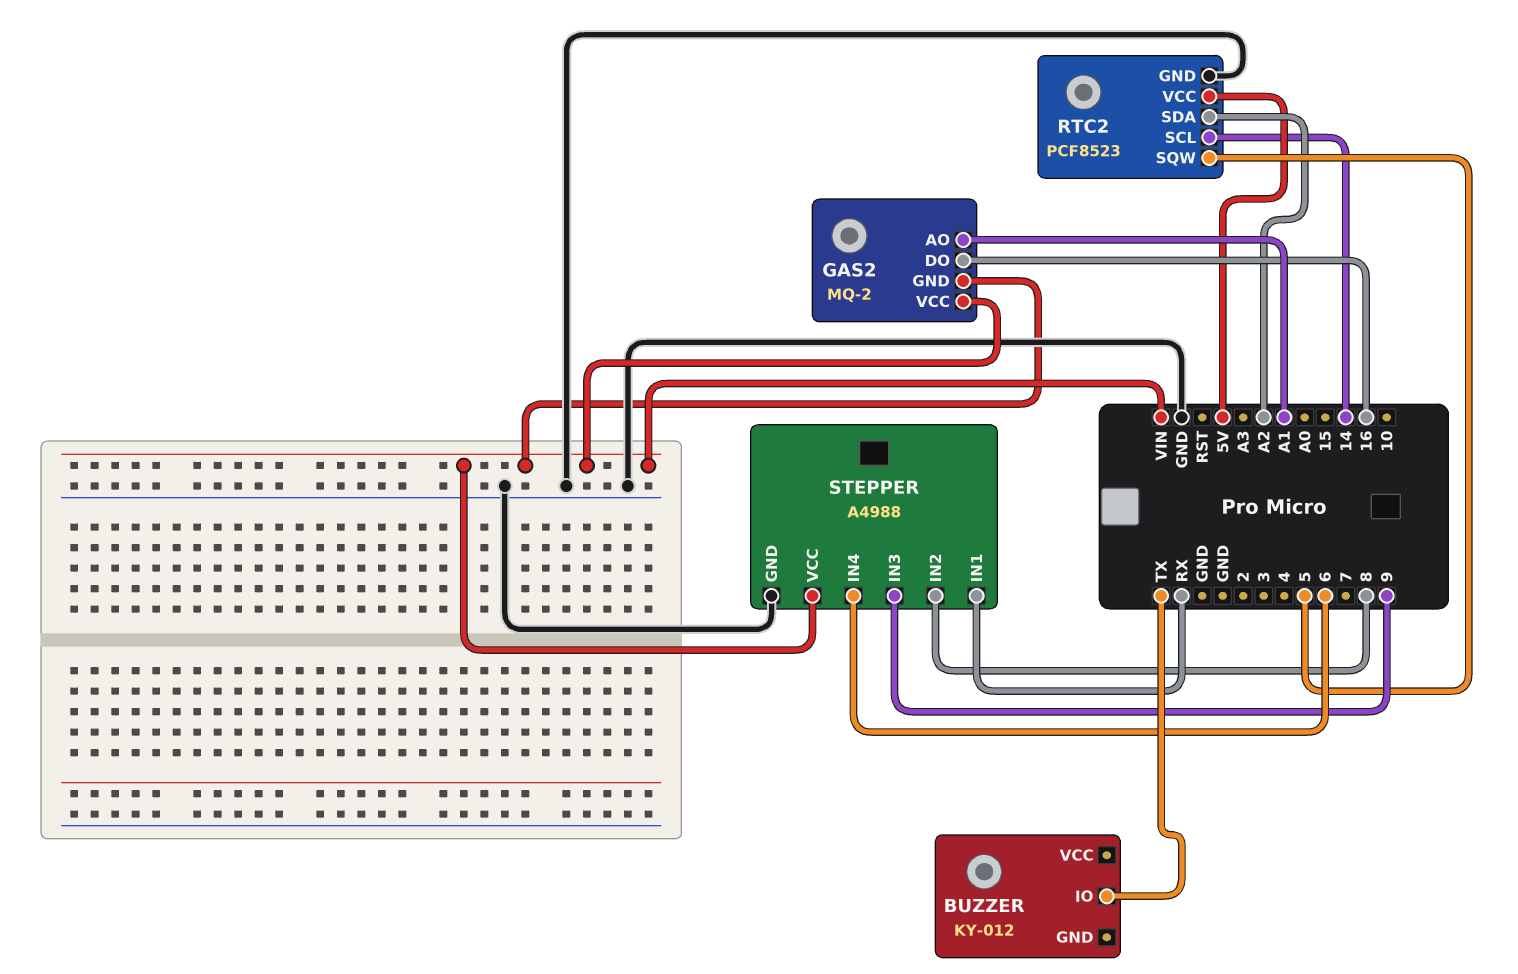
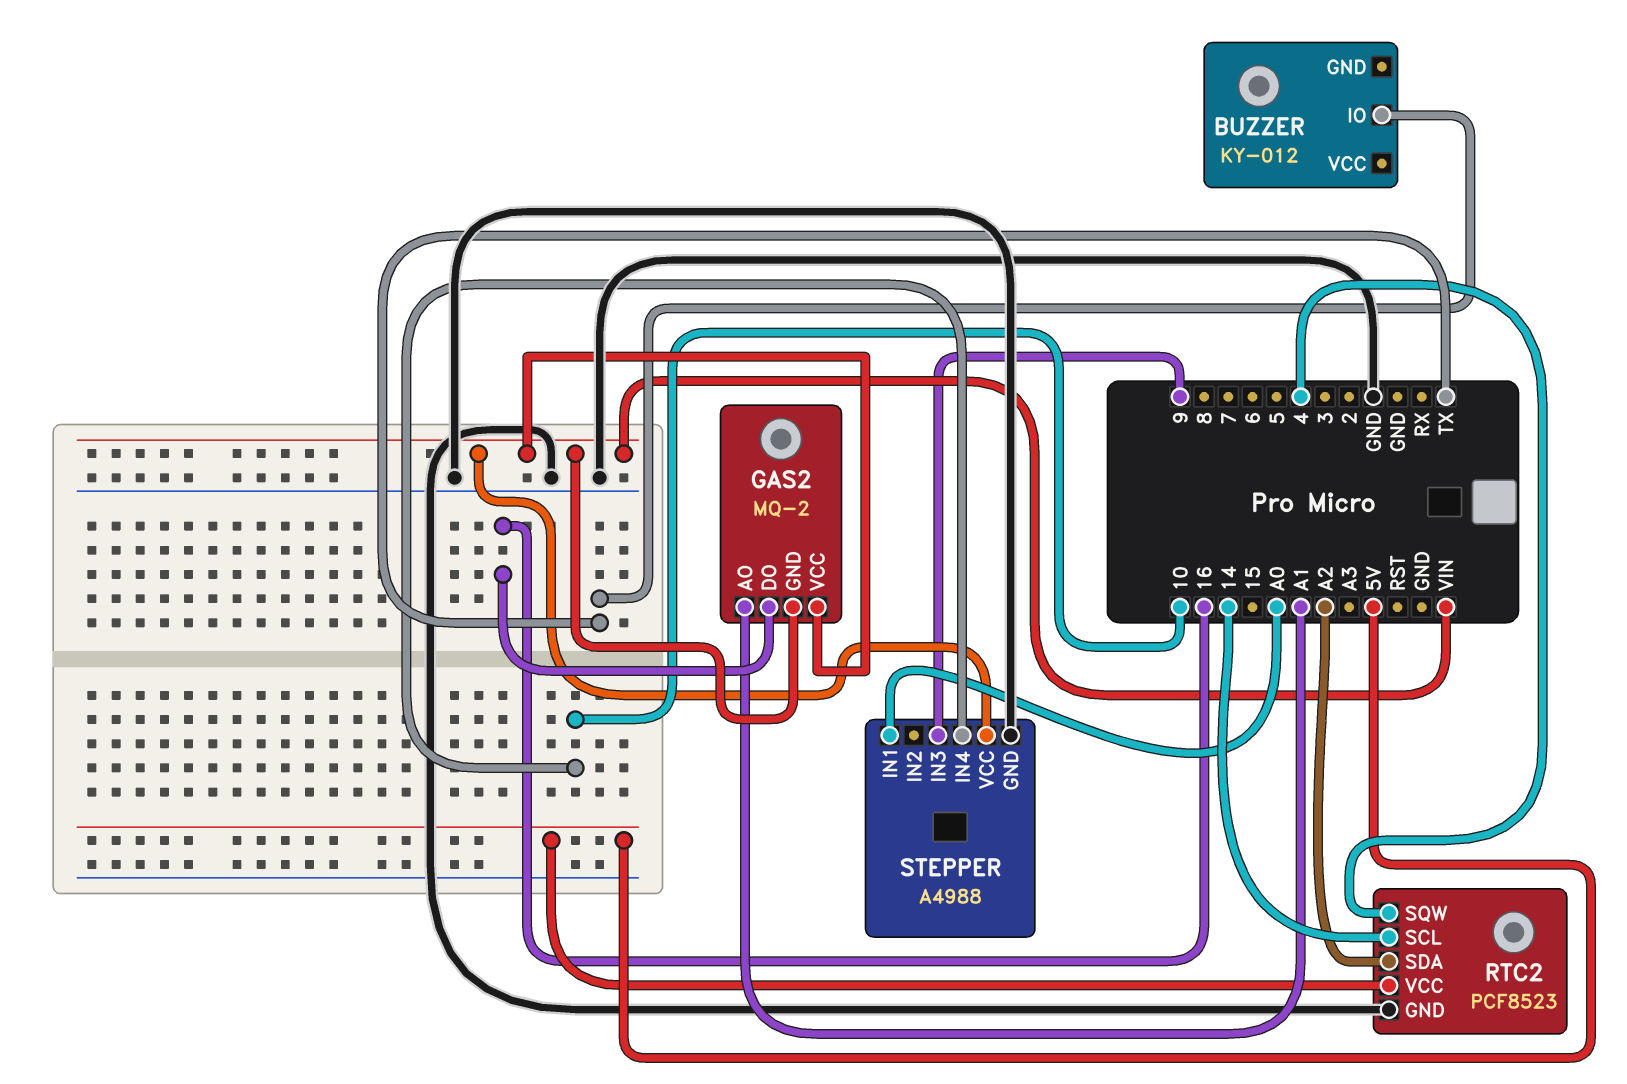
RTC2 pin SQW: 5 -> 4
STEPPER pin IN1: RX -> A0
STEPPER pin IN2: 8 -> none
STEPPER pin IN4: 6 -> 10

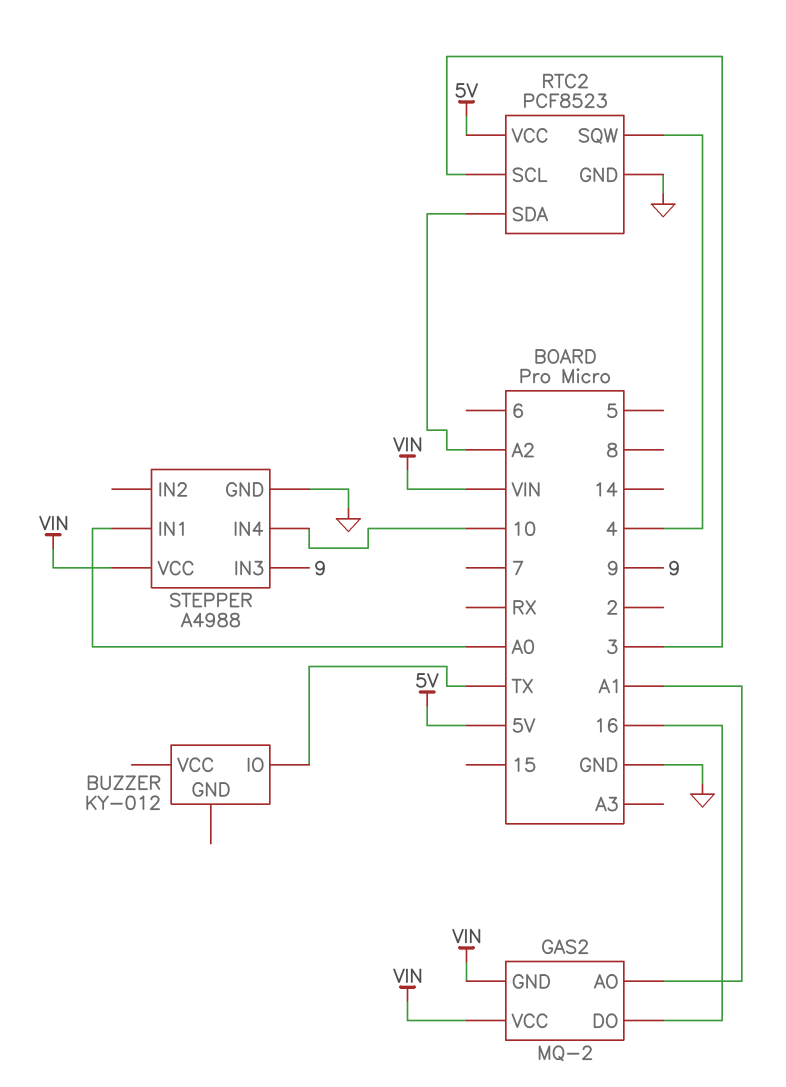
RTC2 pin SCL: 14 -> 3

